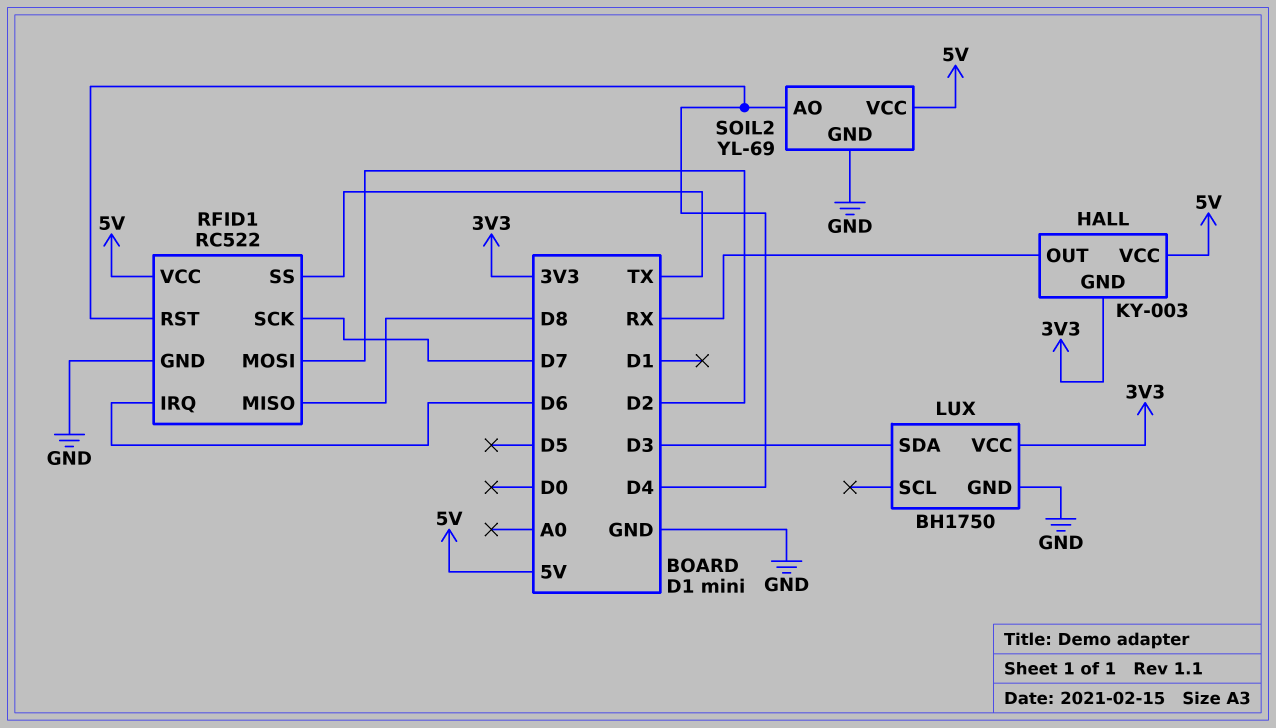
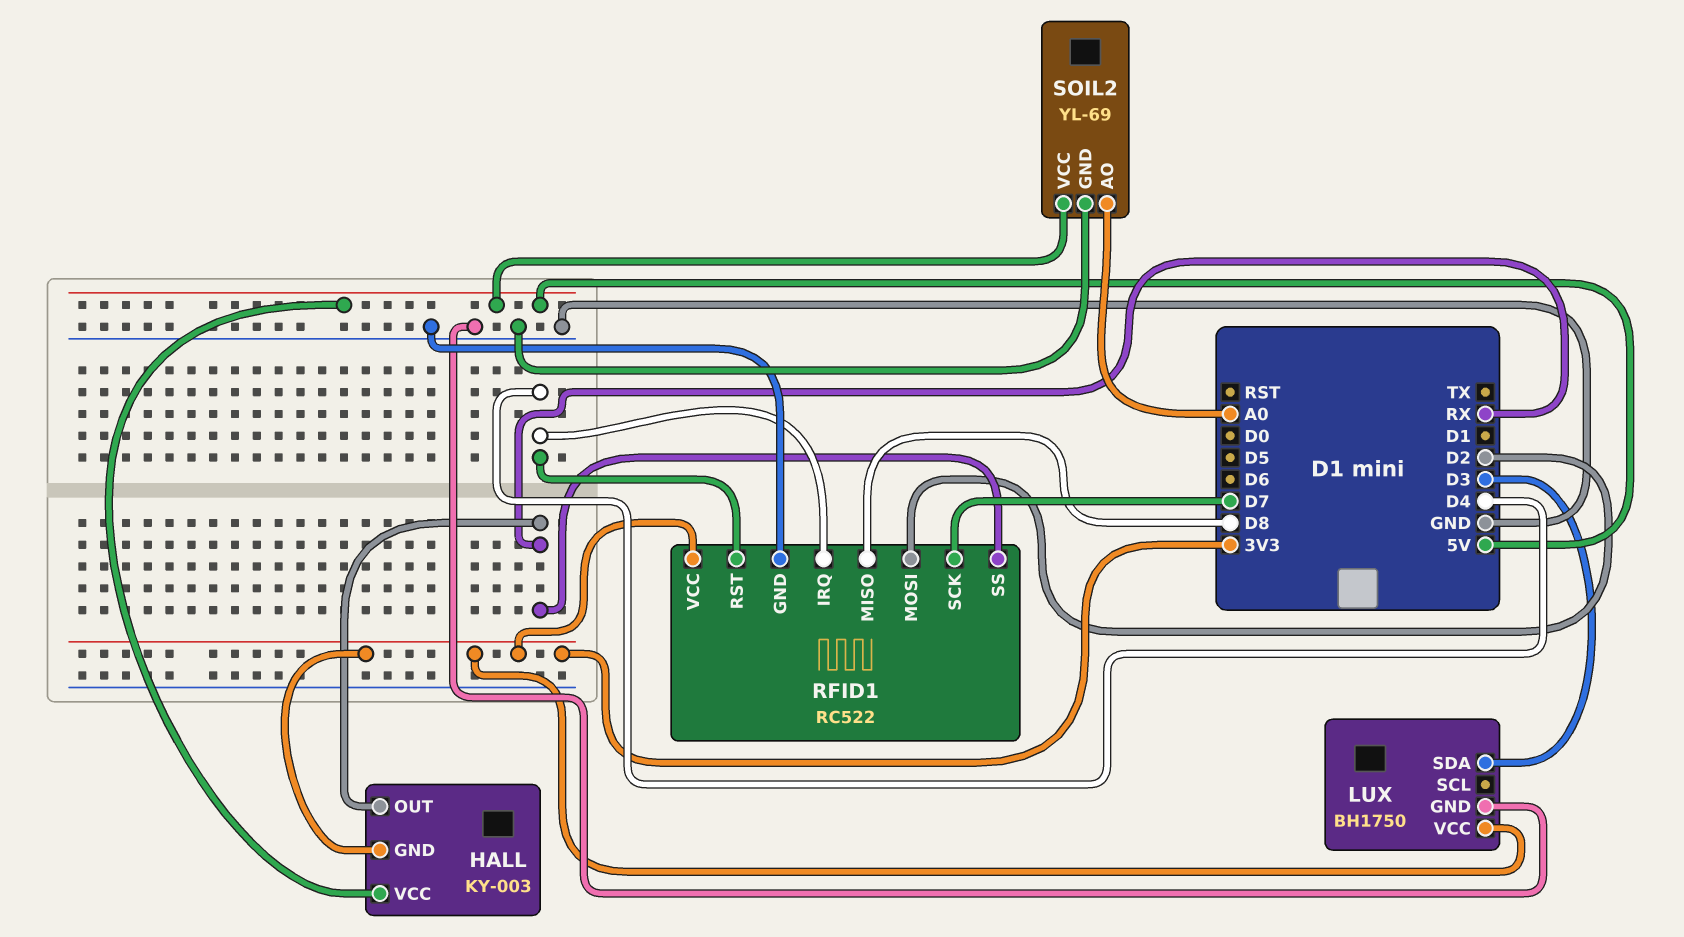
RFID1 pin IRQ: D6 -> D4
RFID1 pin SS: TX -> RX
RFID1 pin VCC: 5V -> 3V3
SOIL2 pin AO: D4 -> A0

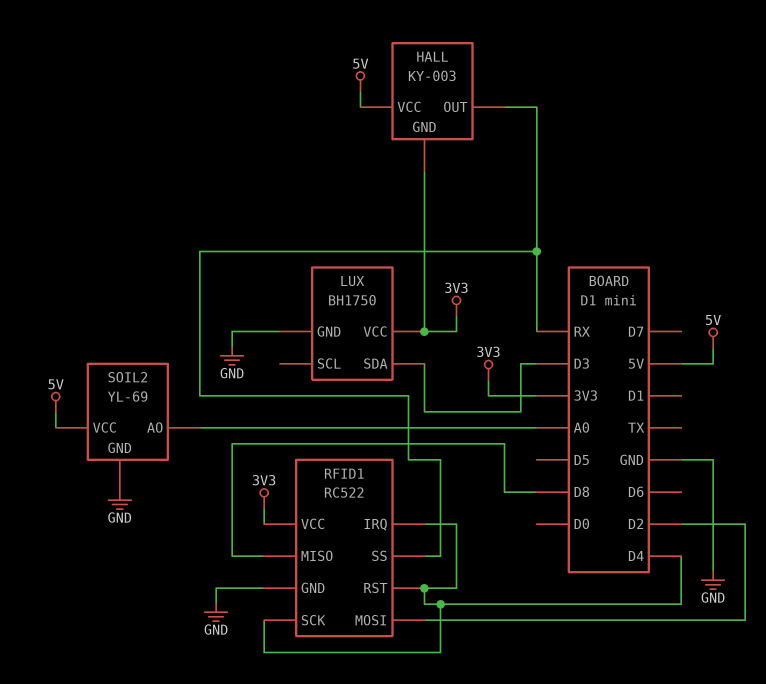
RFID1 pin SCK: D7 -> D4

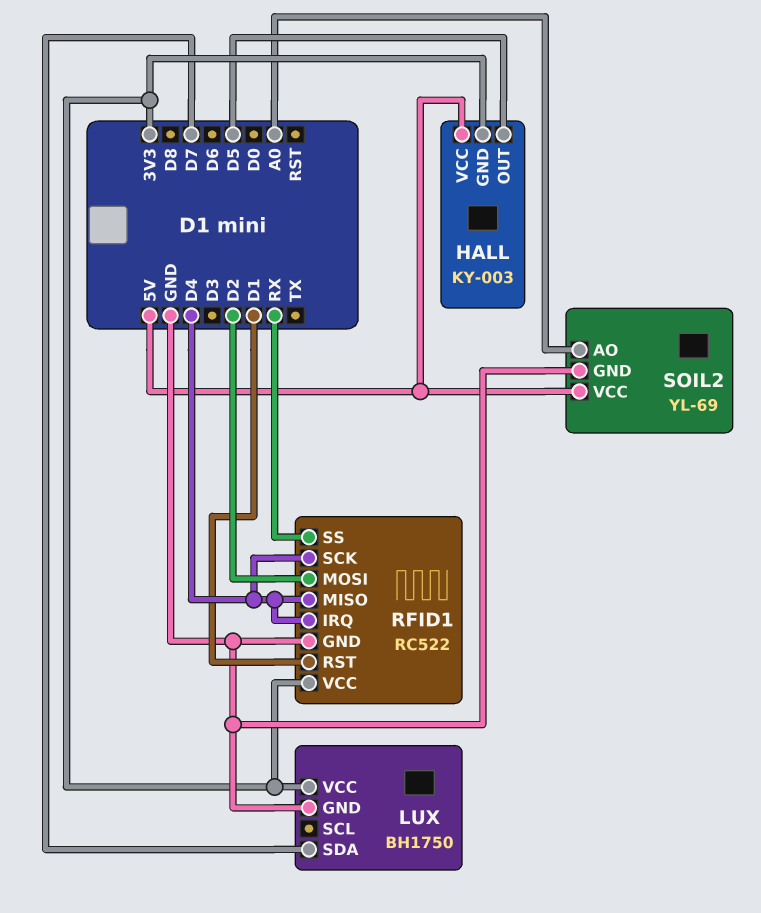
HALL pin OUT: RX -> D5
LUX pin SDA: D3 -> D7
RFID1 pin MISO: D8 -> D4
RFID1 pin RST: D4 -> D1

